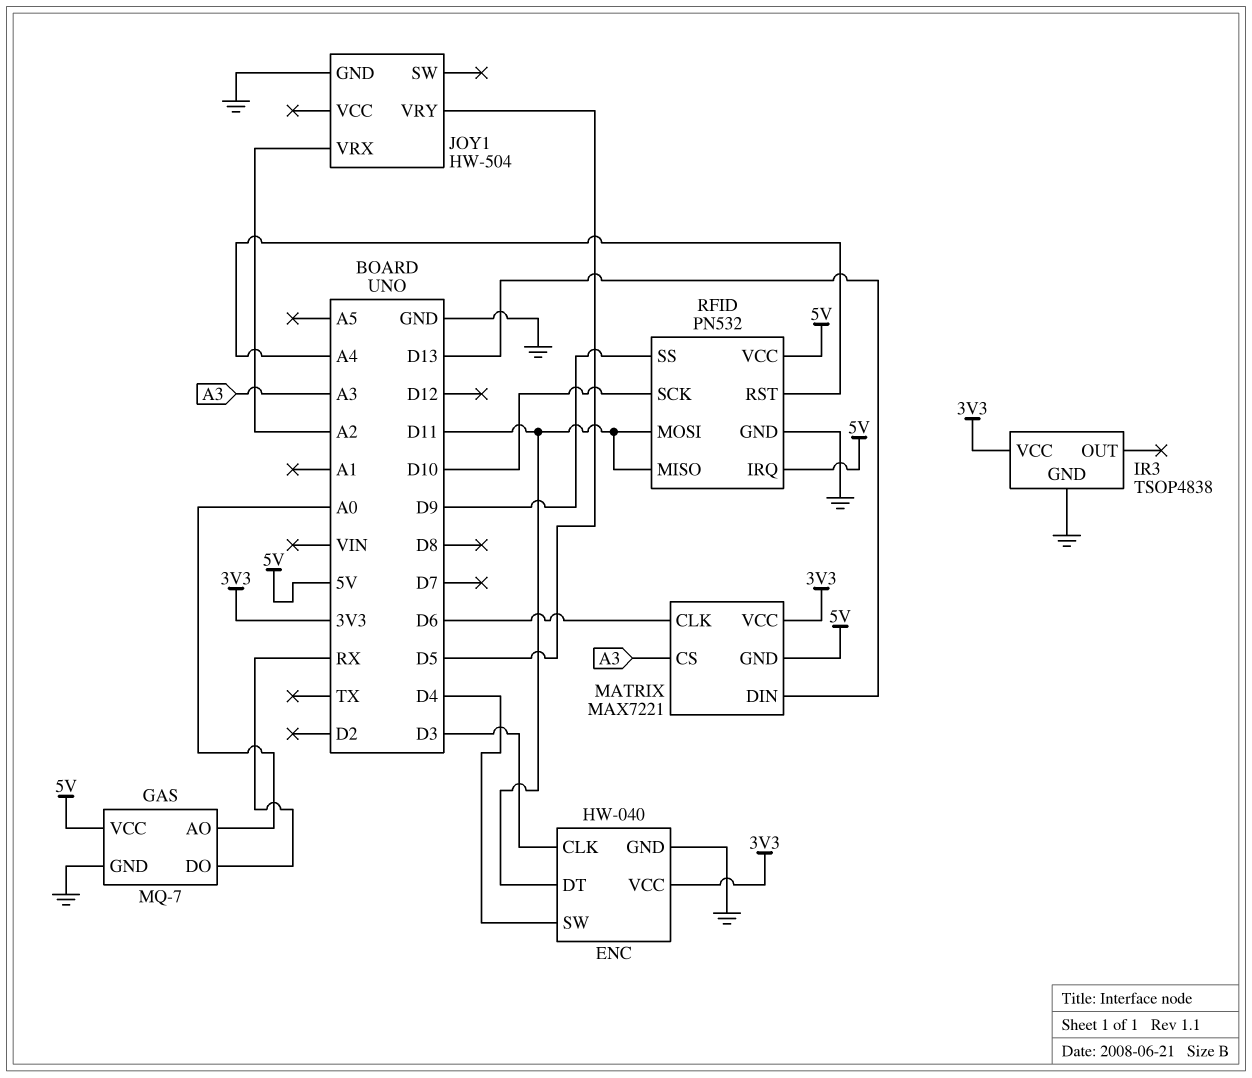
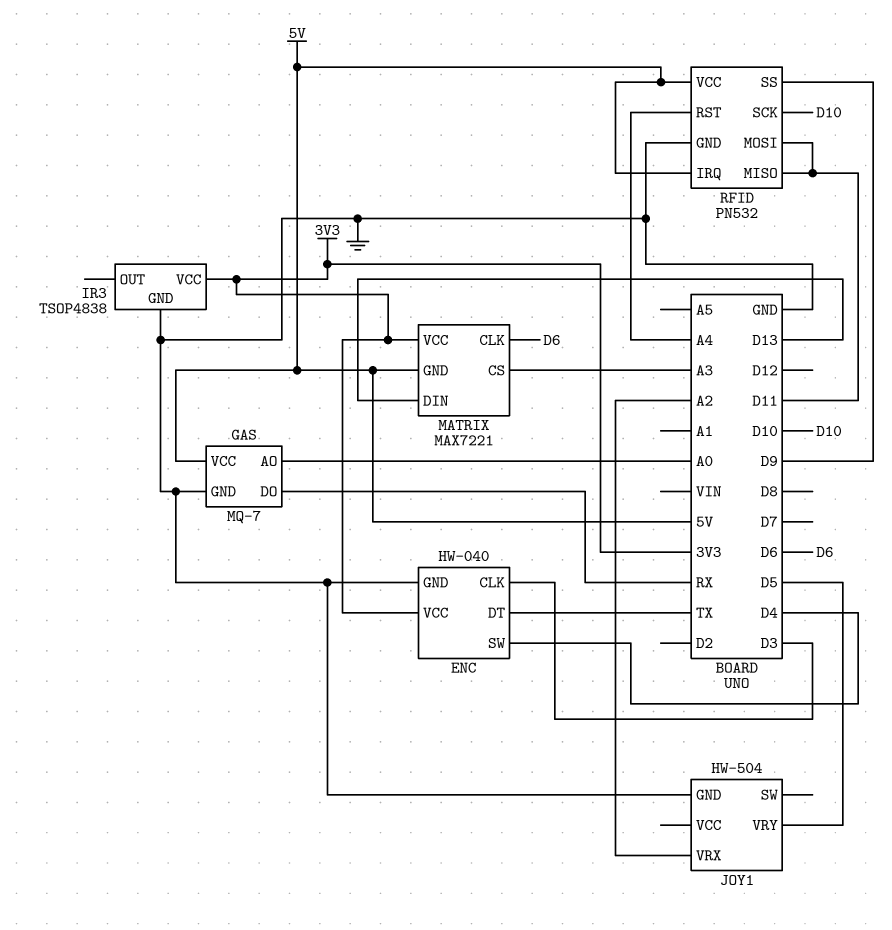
ENC pin DT: D11 -> TX

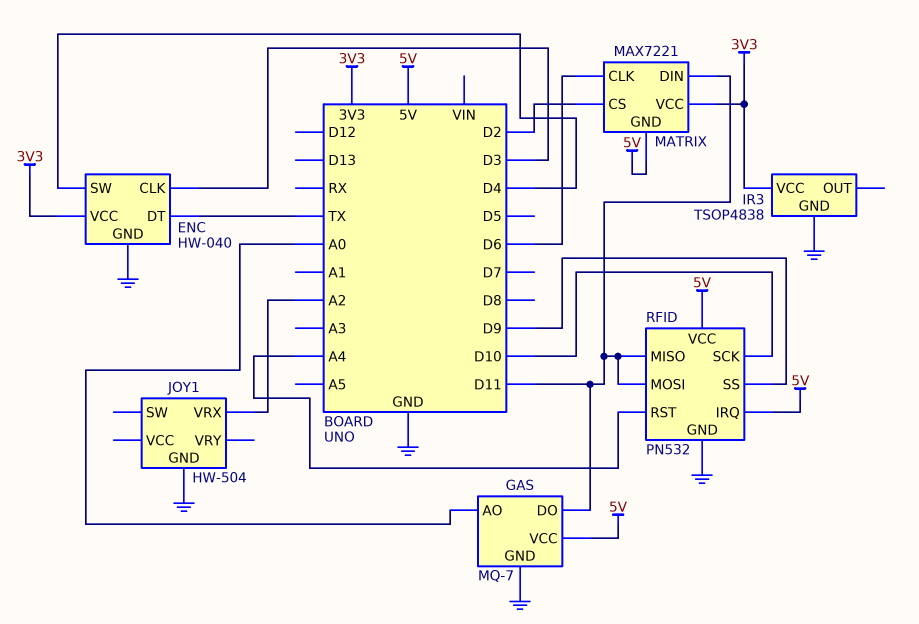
GAS pin DO: RX -> D11
JOY1 pin VRY: D5 -> none
MATRIX pin CS: A3 -> D2
MATRIX pin DIN: D13 -> D11

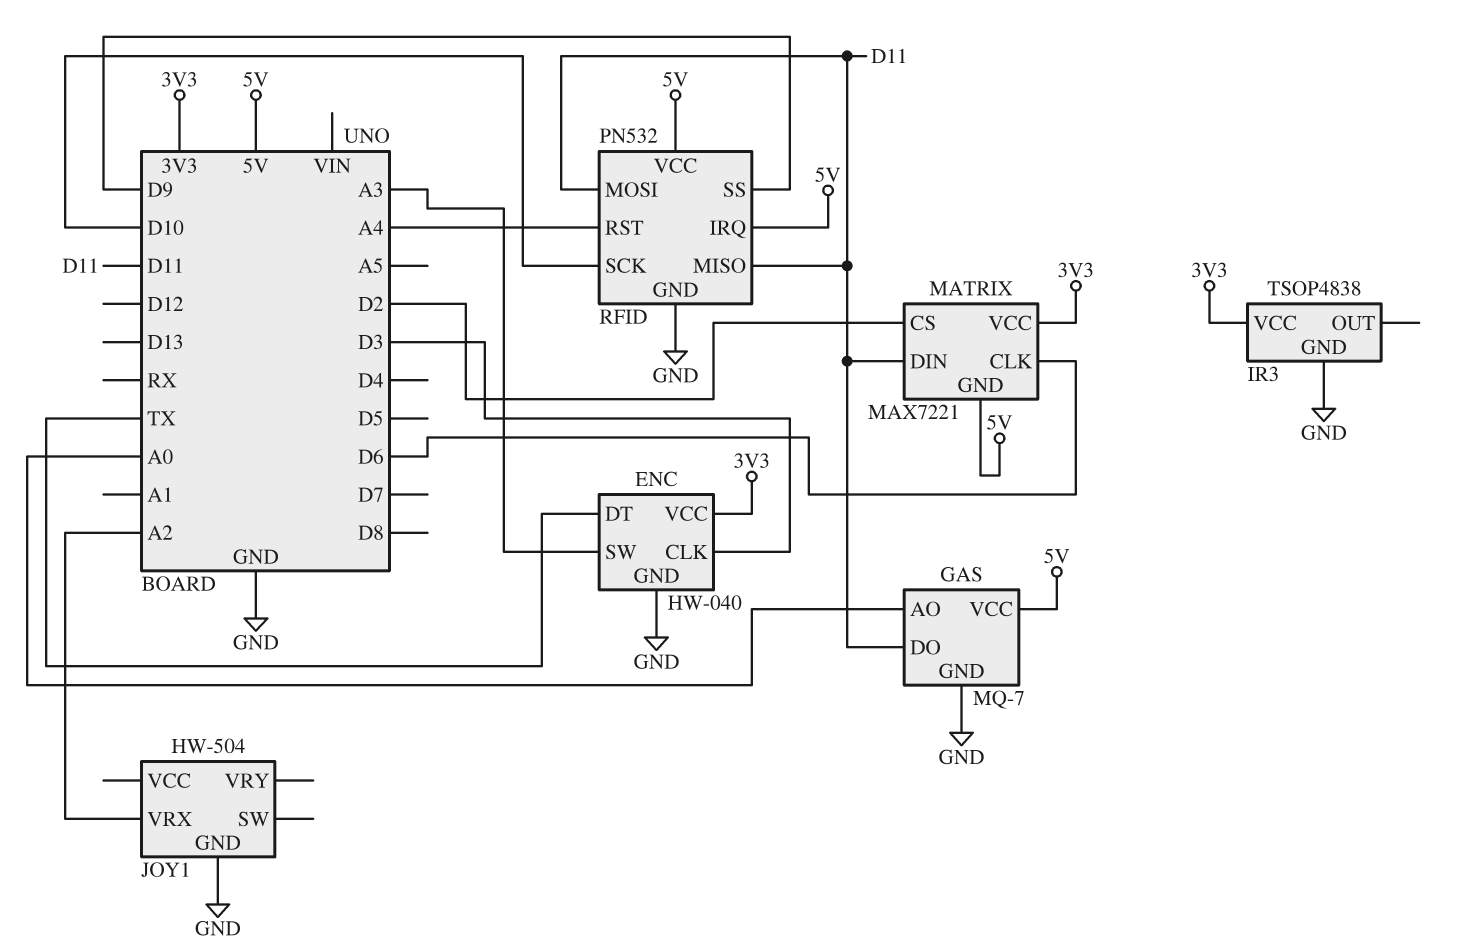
ENC pin SW: D4 -> A3

